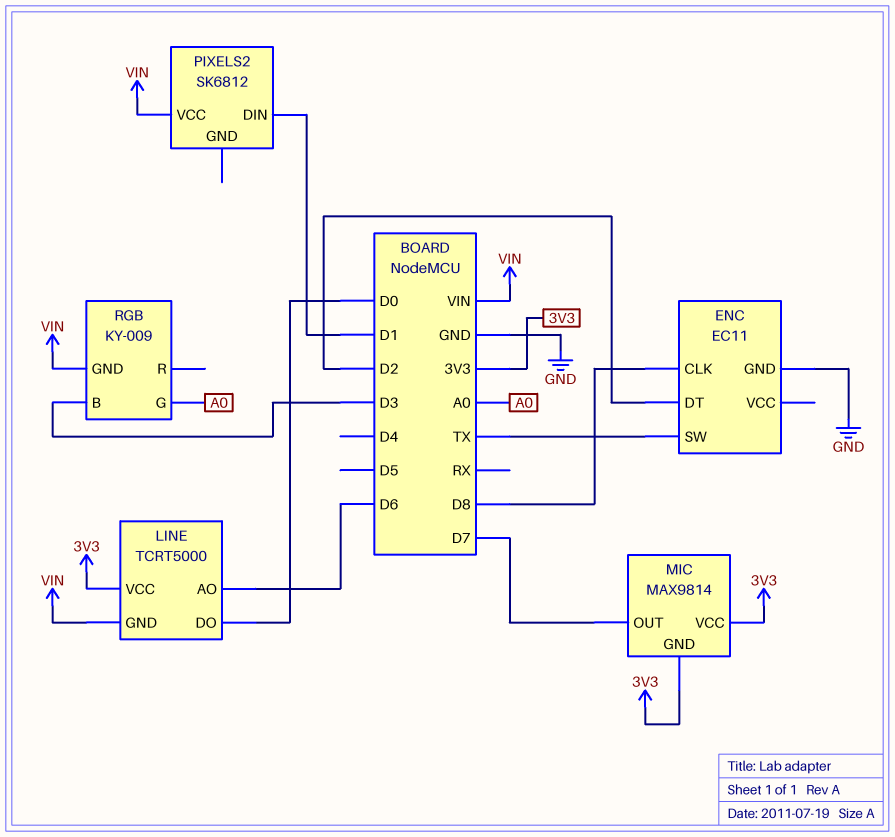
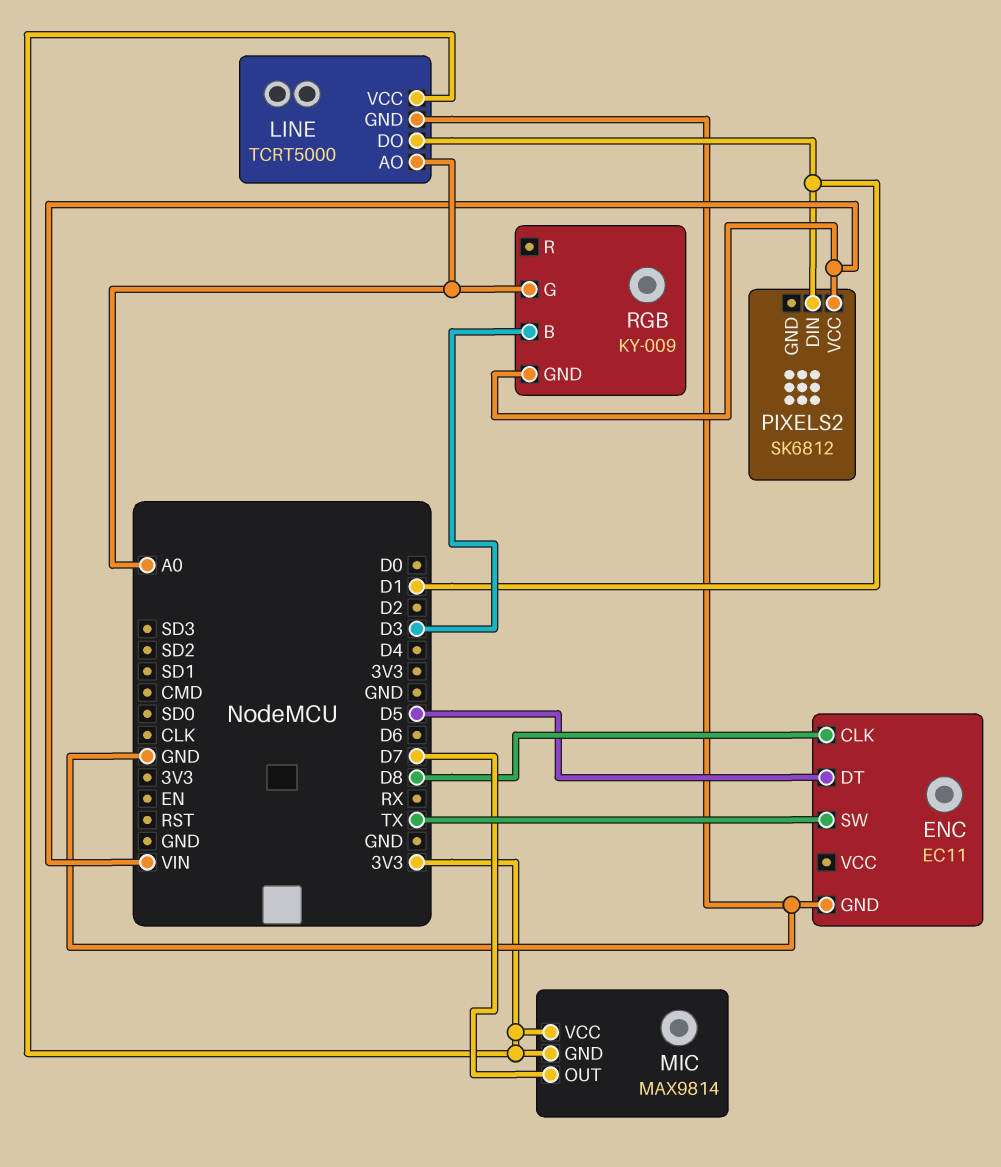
ENC pin DT: D2 -> D5
LINE pin AO: D6 -> A0
LINE pin DO: D0 -> D1
LINE pin GND: VIN -> GND

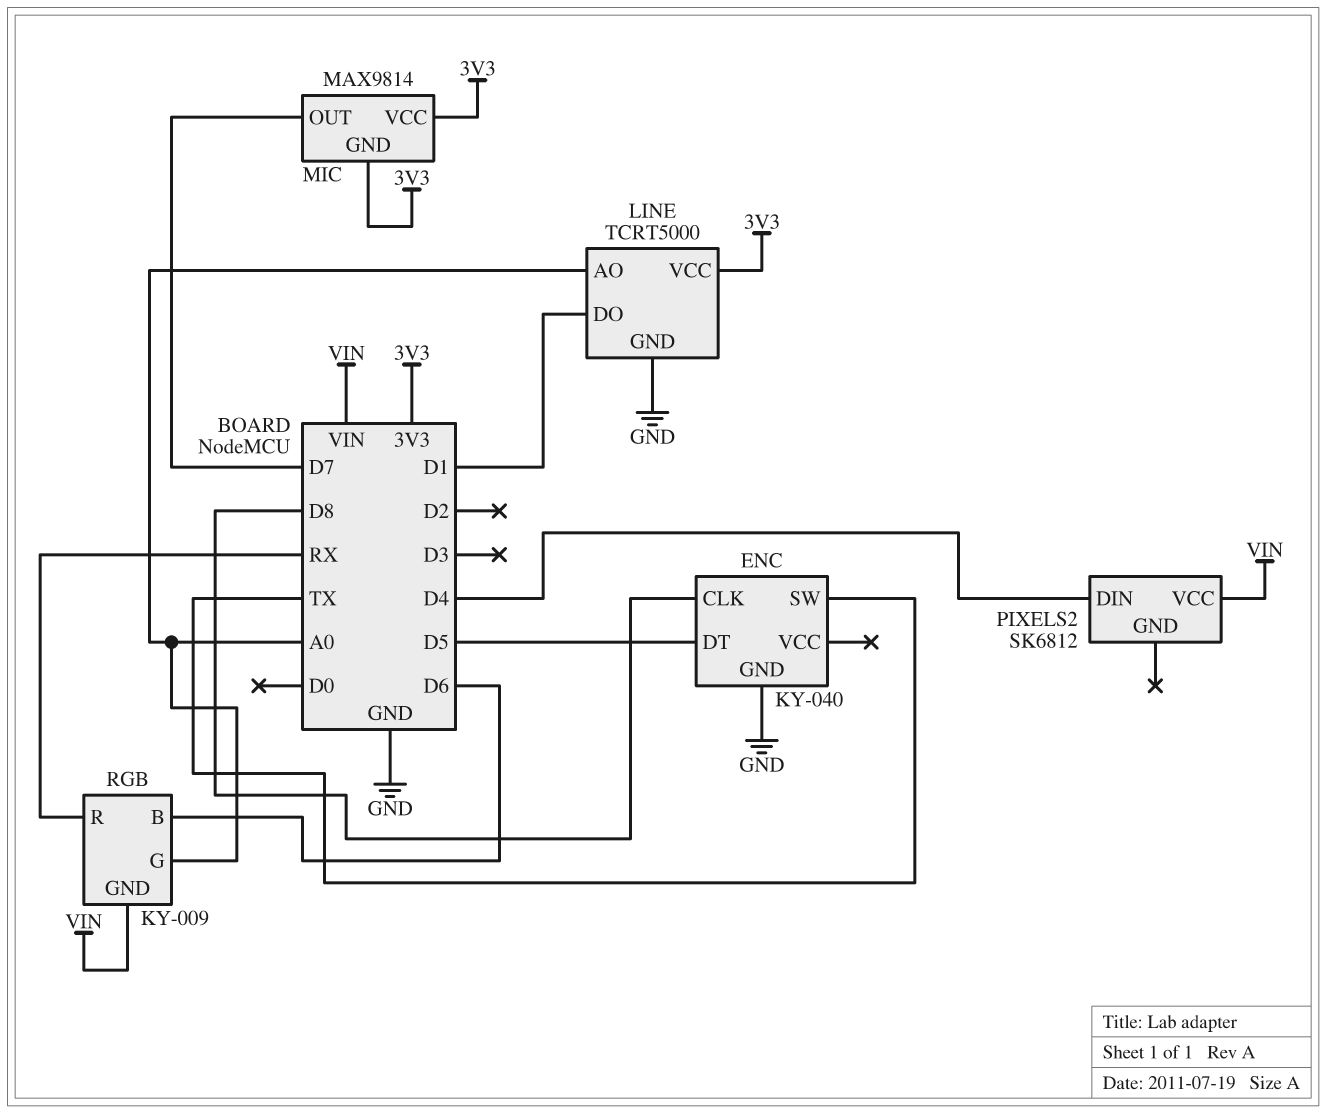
ENC: EC11 -> KY-040
PIXELS2 pin DIN: D1 -> D4
RGB pin B: D3 -> D6
RGB pin R: none -> RX

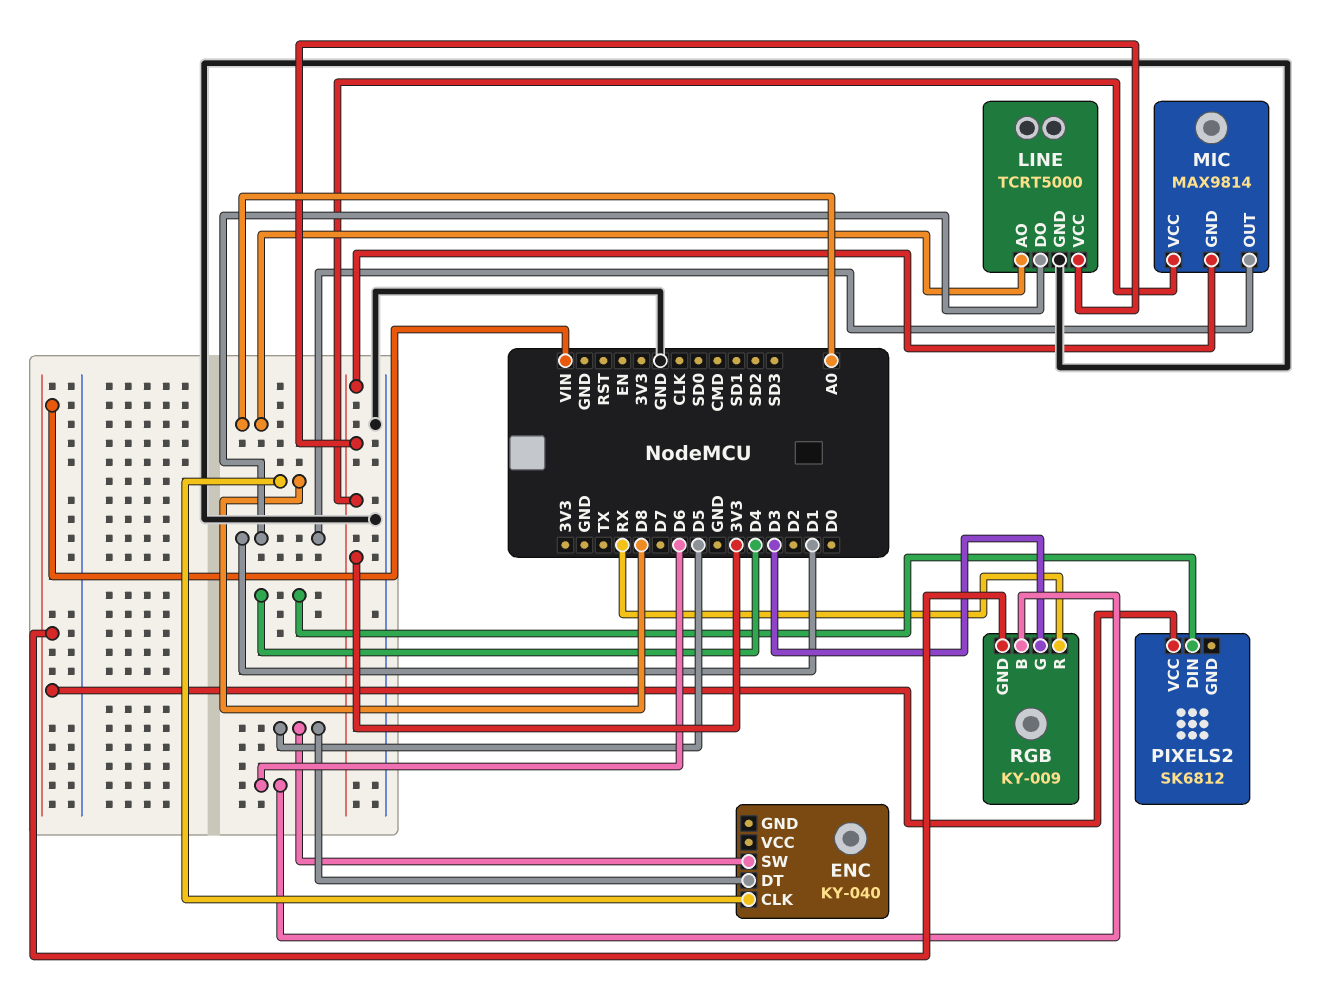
ENC pin GND: GND -> none
ENC pin SW: TX -> D5
MIC pin OUT: D7 -> D1
RGB pin G: A0 -> D3

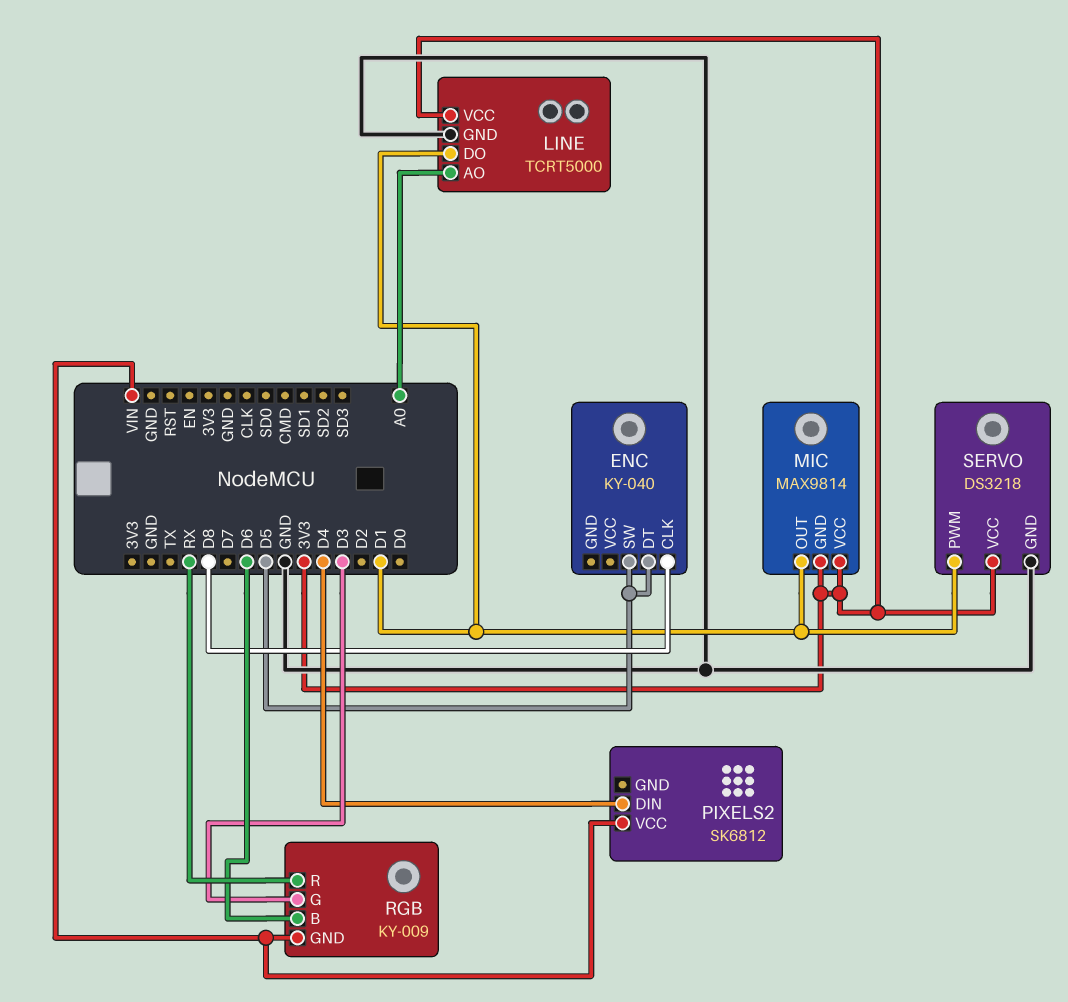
SERVO: none -> DS3218
SERVO pin GND: none -> GND
SERVO pin PWM: none -> D1
SERVO pin VCC: none -> 3V3

